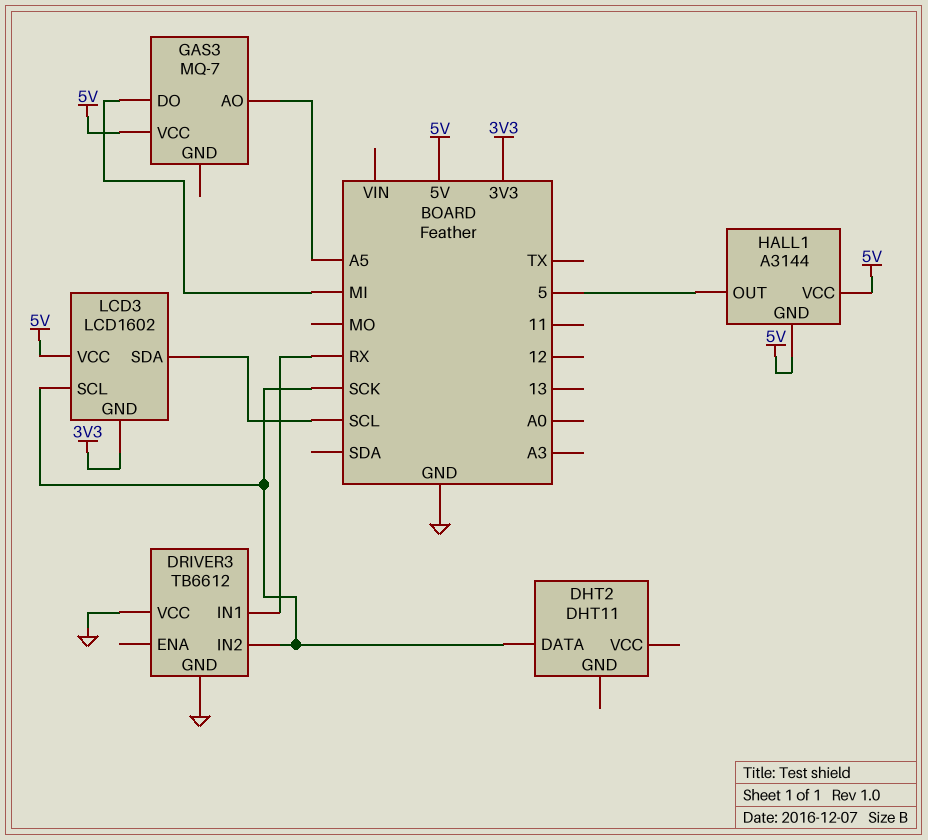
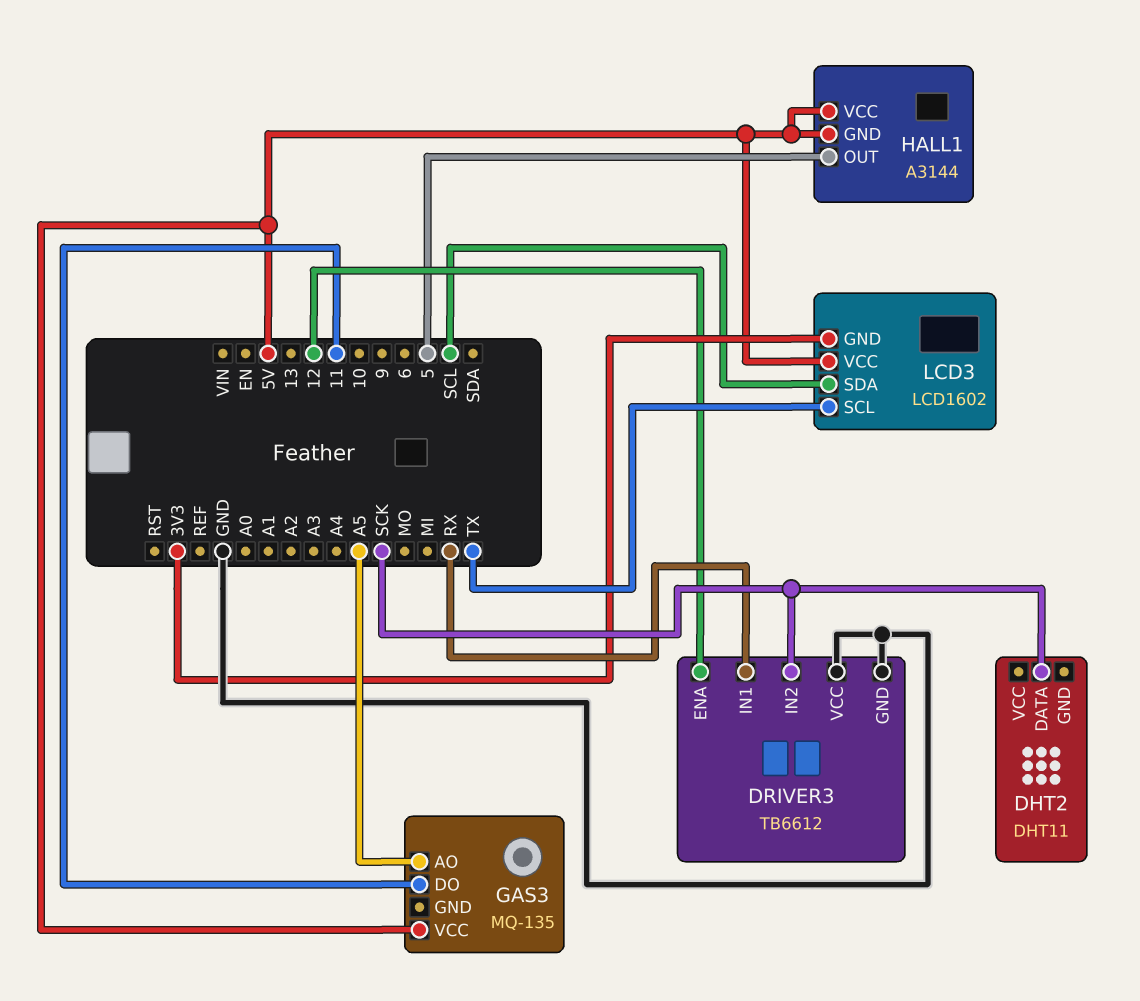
DRIVER3 pin ENA: none -> 12
GAS3: MQ-7 -> MQ-135
GAS3 pin DO: MI -> 11
LCD3 pin SCL: SCK -> TX

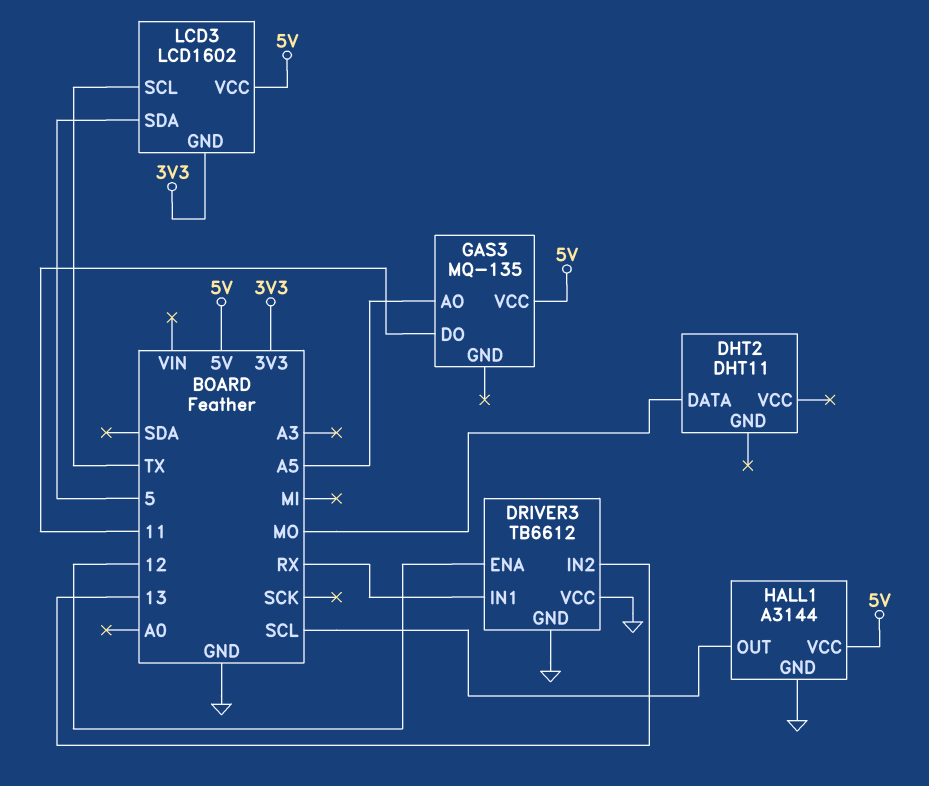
DHT2 pin DATA: SCK -> MO
DRIVER3 pin IN2: SCK -> 13
HALL1 pin GND: 5V -> GND
HALL1 pin OUT: 5 -> SCL
LCD3 pin SDA: SCL -> 5

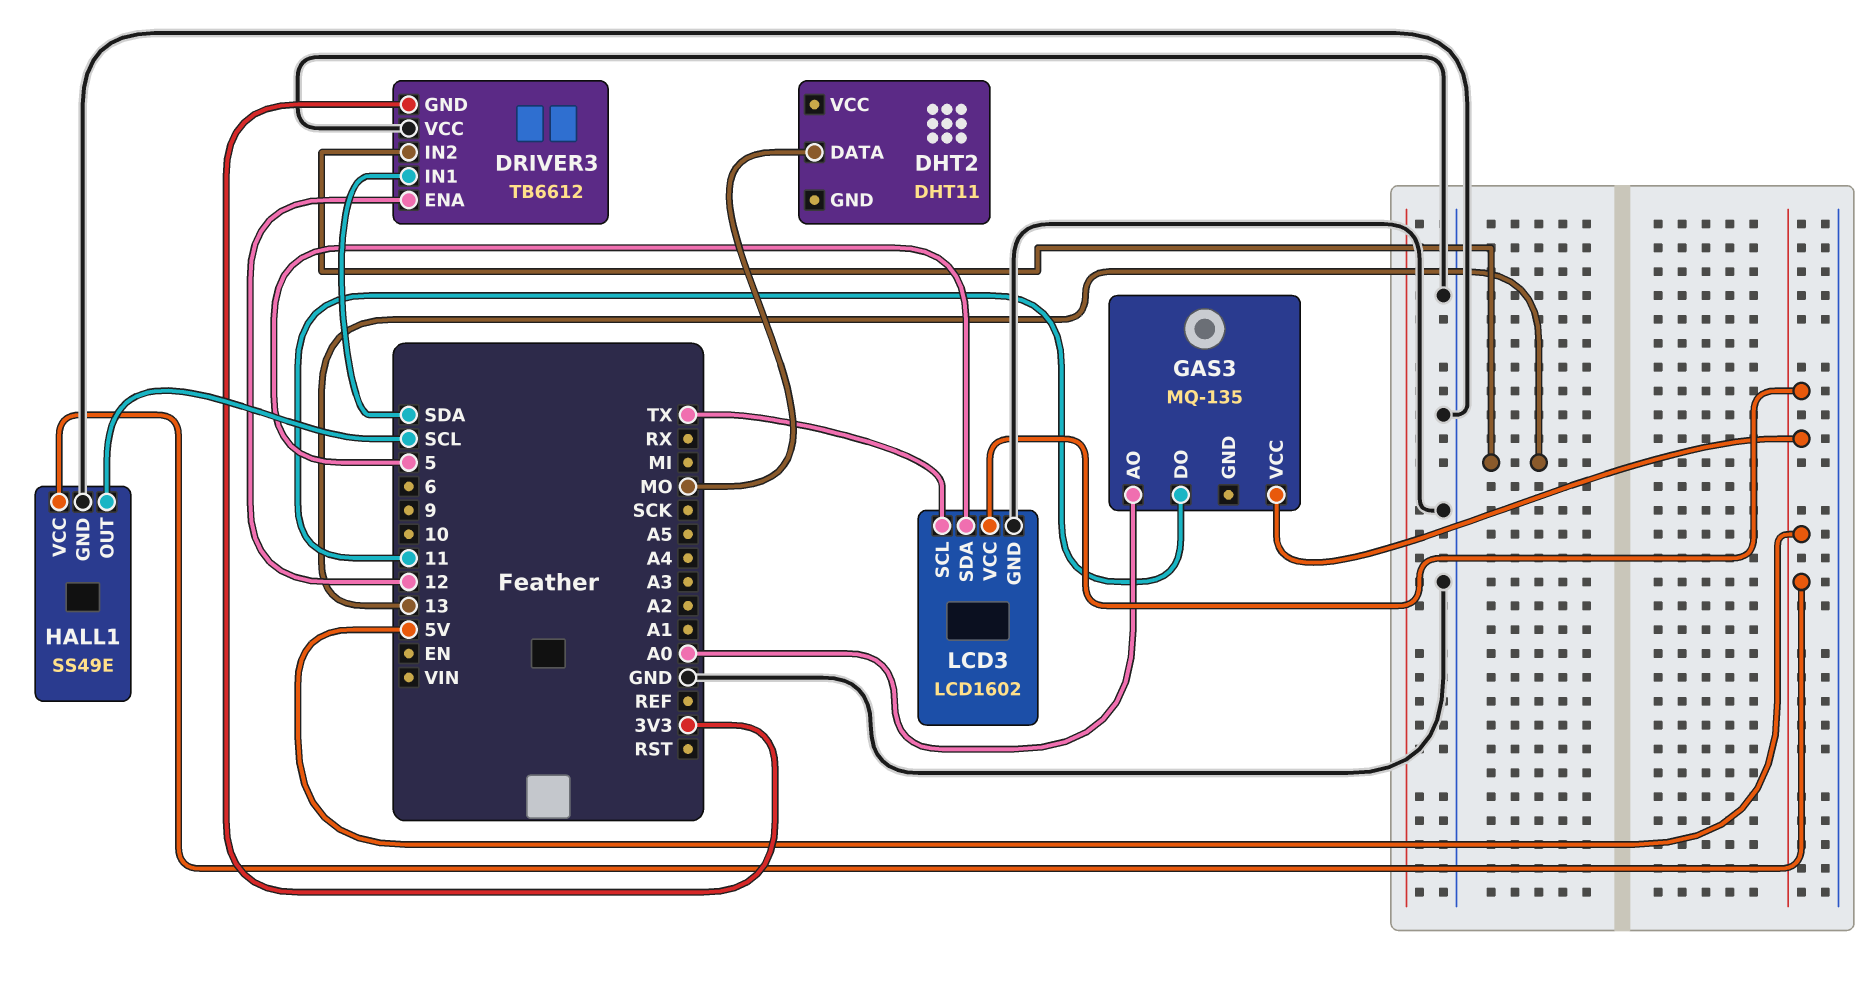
DRIVER3 pin GND: GND -> 3V3
DRIVER3 pin IN1: RX -> SDA
GAS3 pin AO: A5 -> A0
HALL1: A3144 -> SS49E
LCD3 pin GND: 3V3 -> GND

